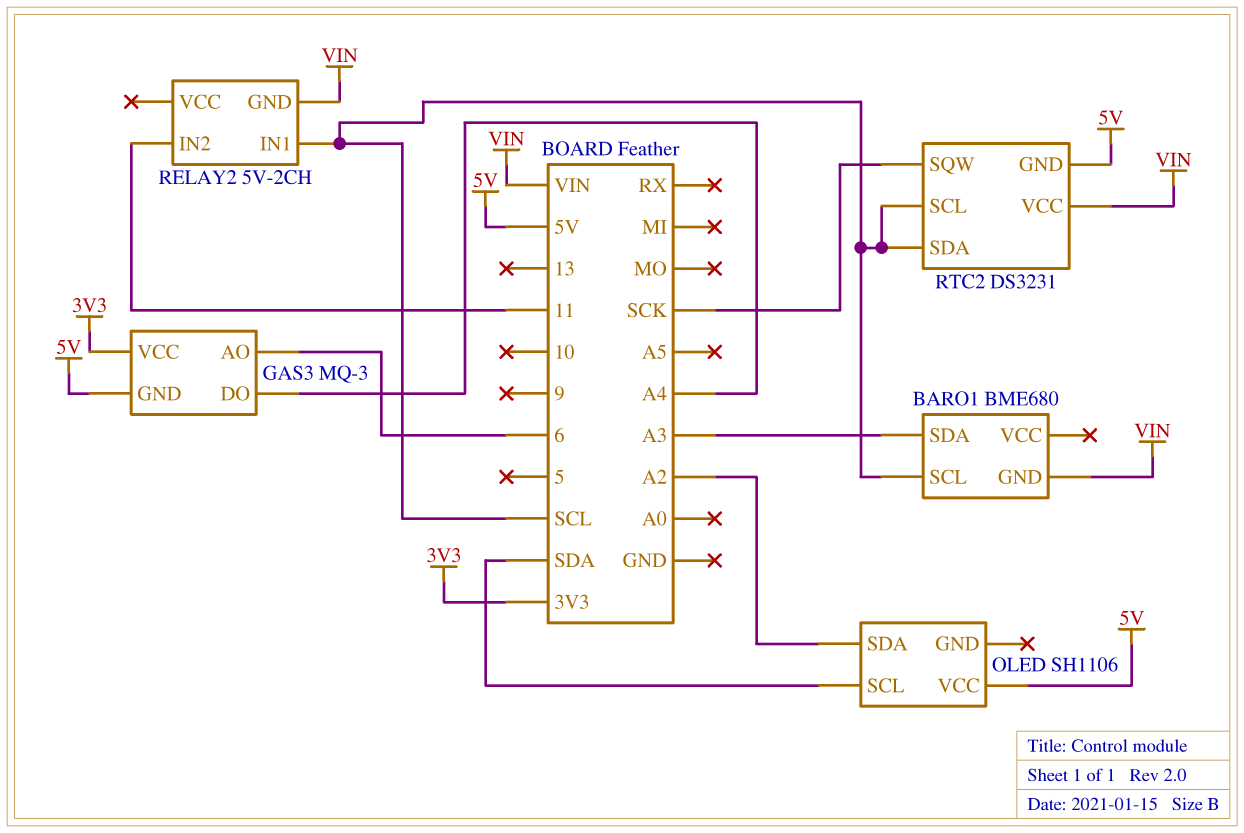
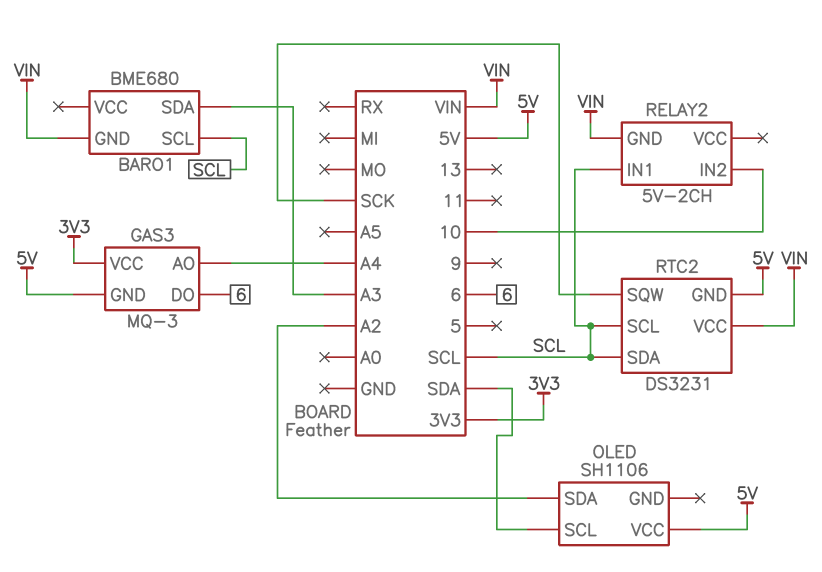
GAS3 pin AO: 6 -> A4
GAS3 pin DO: A4 -> 6
RELAY2 pin IN2: 11 -> 10

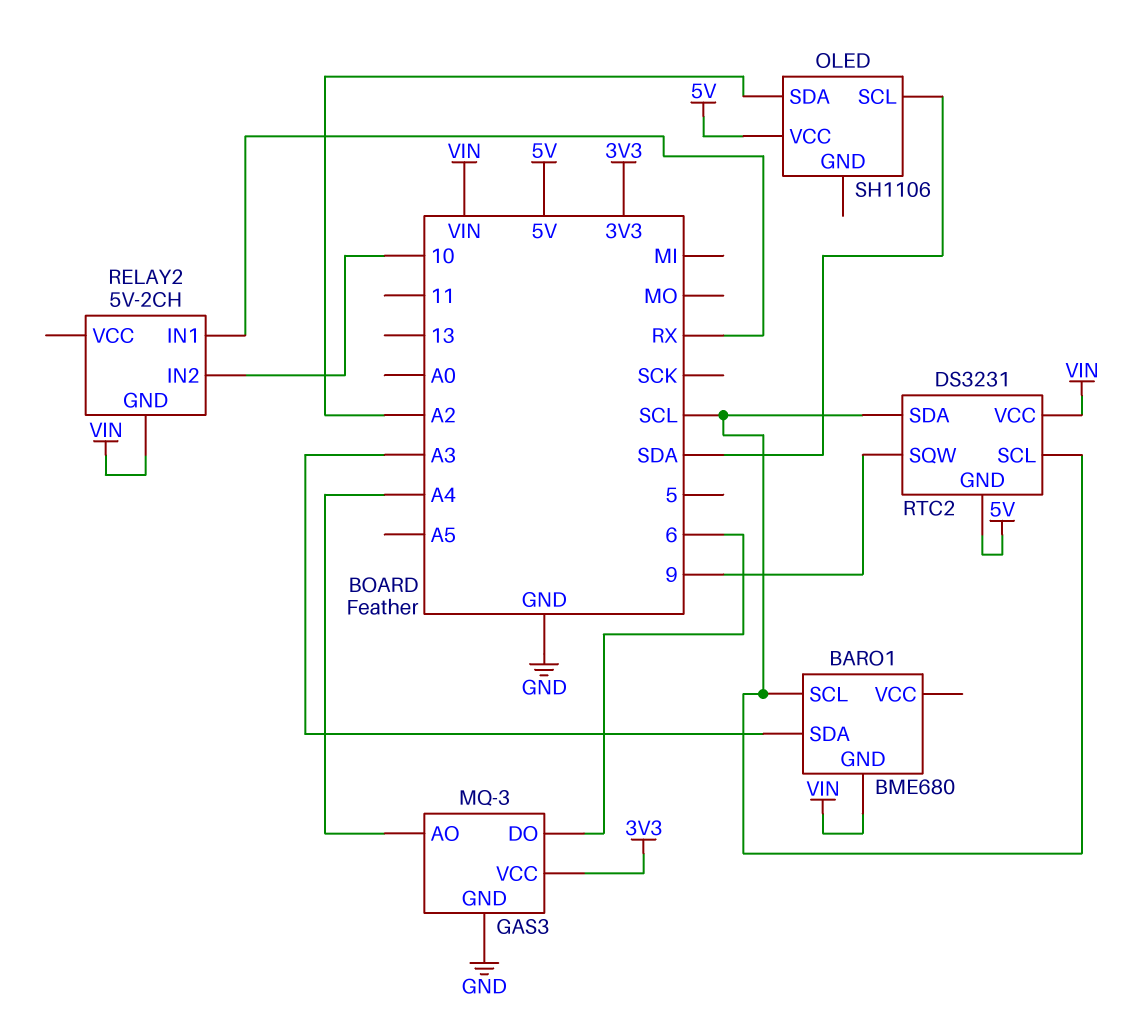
GAS3 pin GND: 5V -> GND
RELAY2 pin IN1: SCL -> RX
RTC2 pin SQW: SCK -> 9

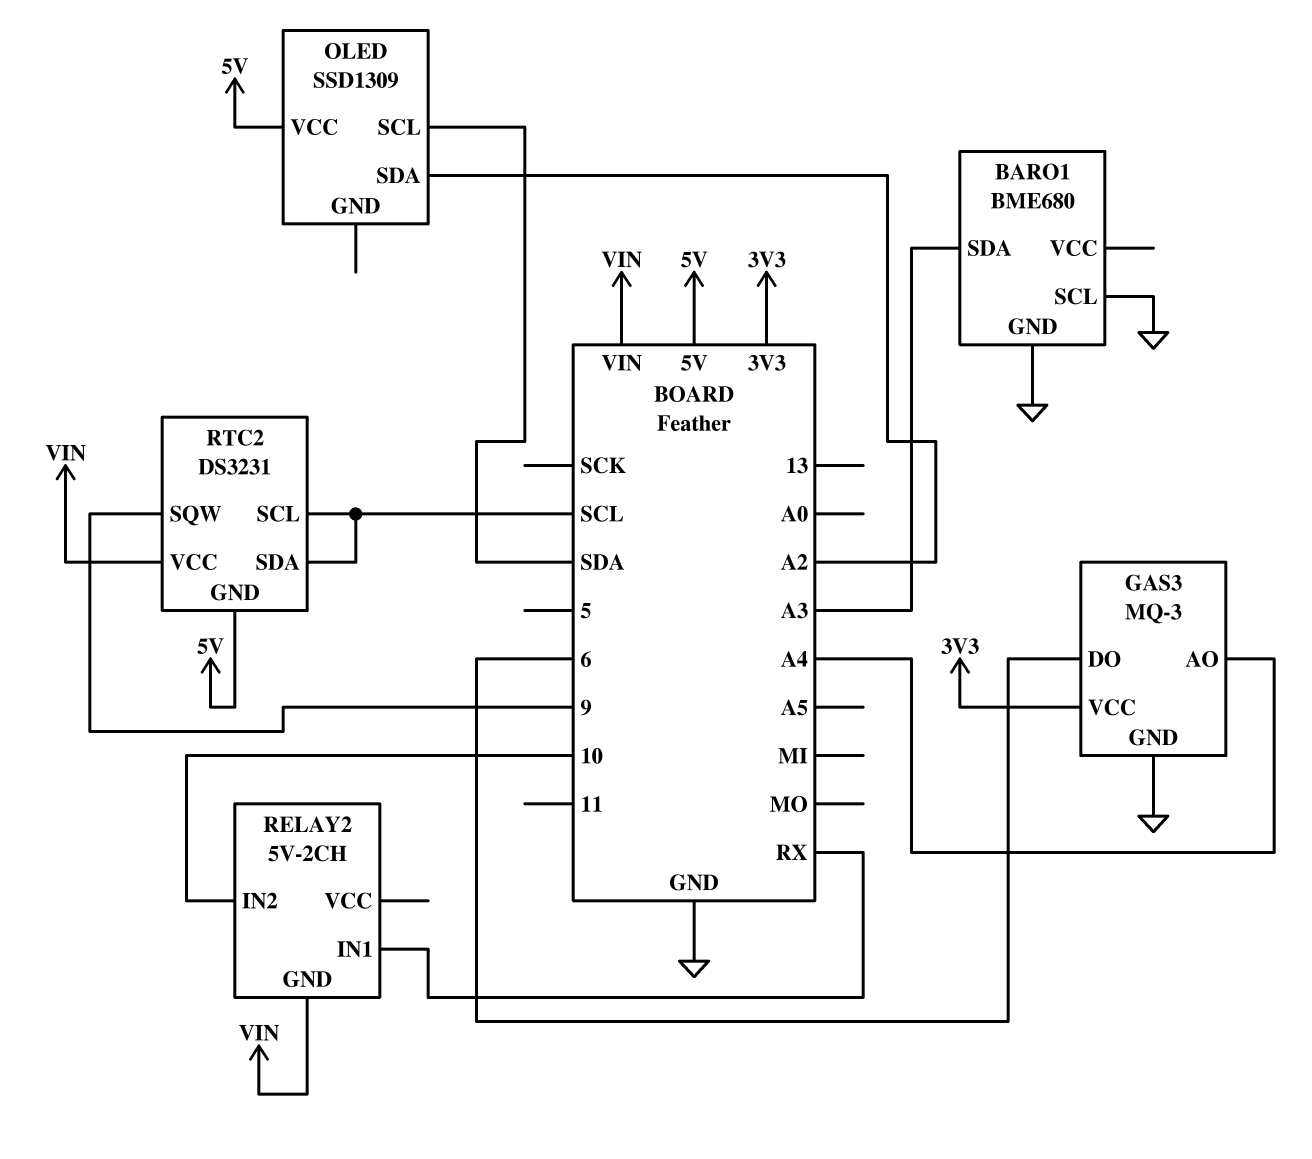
BARO1 pin GND: VIN -> GND
BARO1 pin SCL: SCL -> GND
OLED: SH1106 -> SSD1309

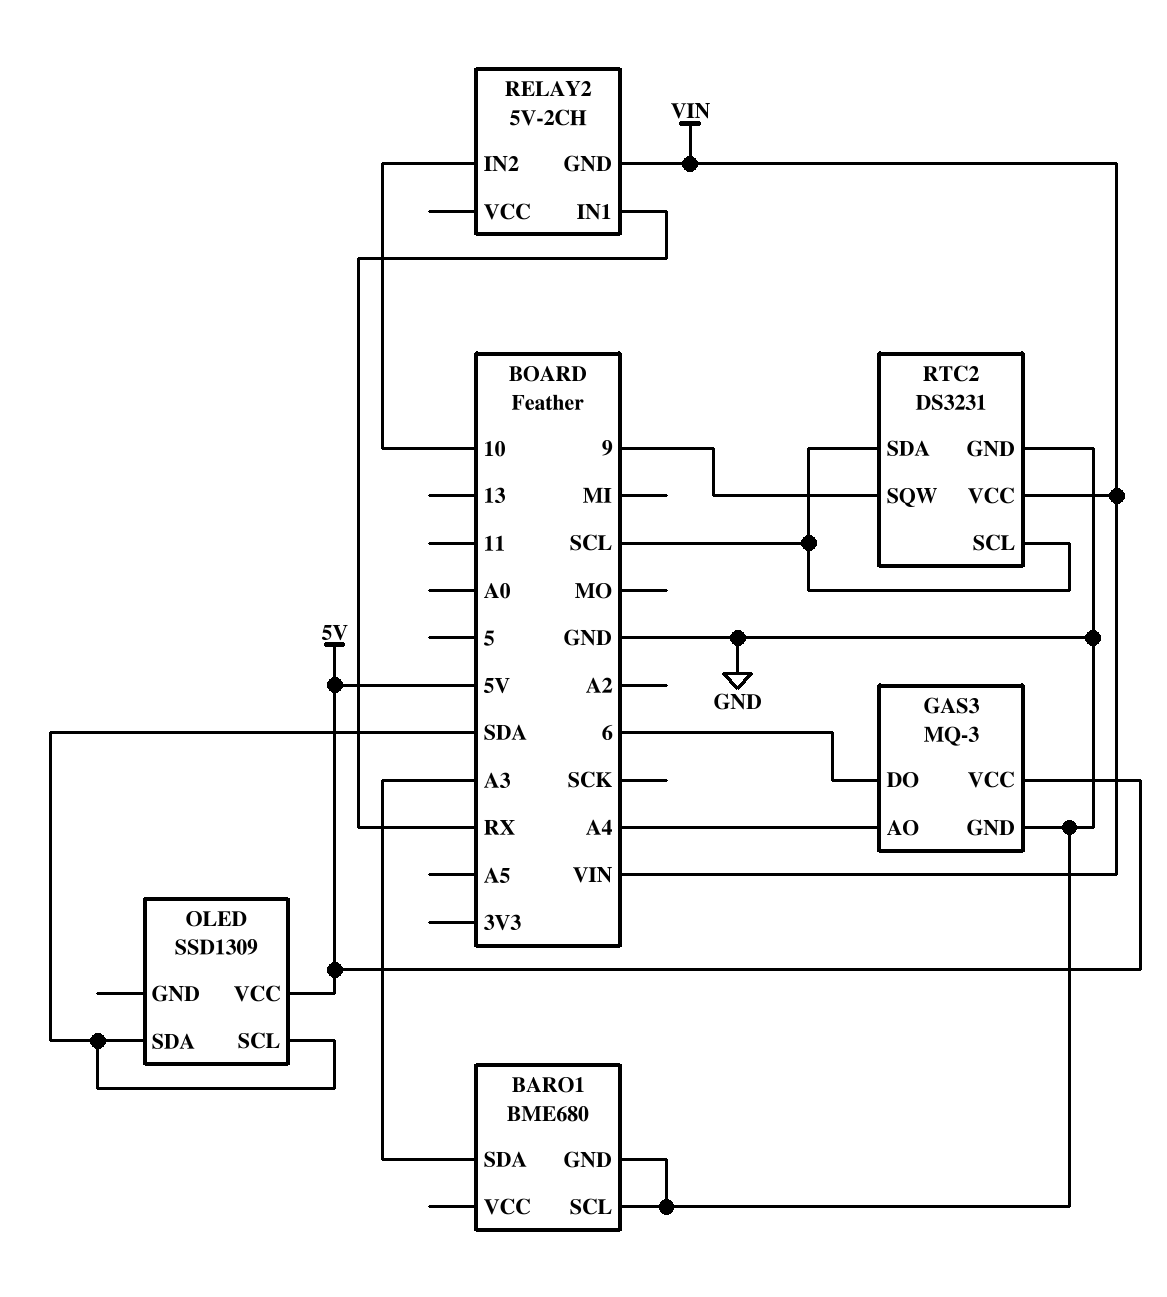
GAS3 pin VCC: 3V3 -> 5V
OLED pin SDA: A2 -> SDA
RTC2 pin GND: 5V -> GND

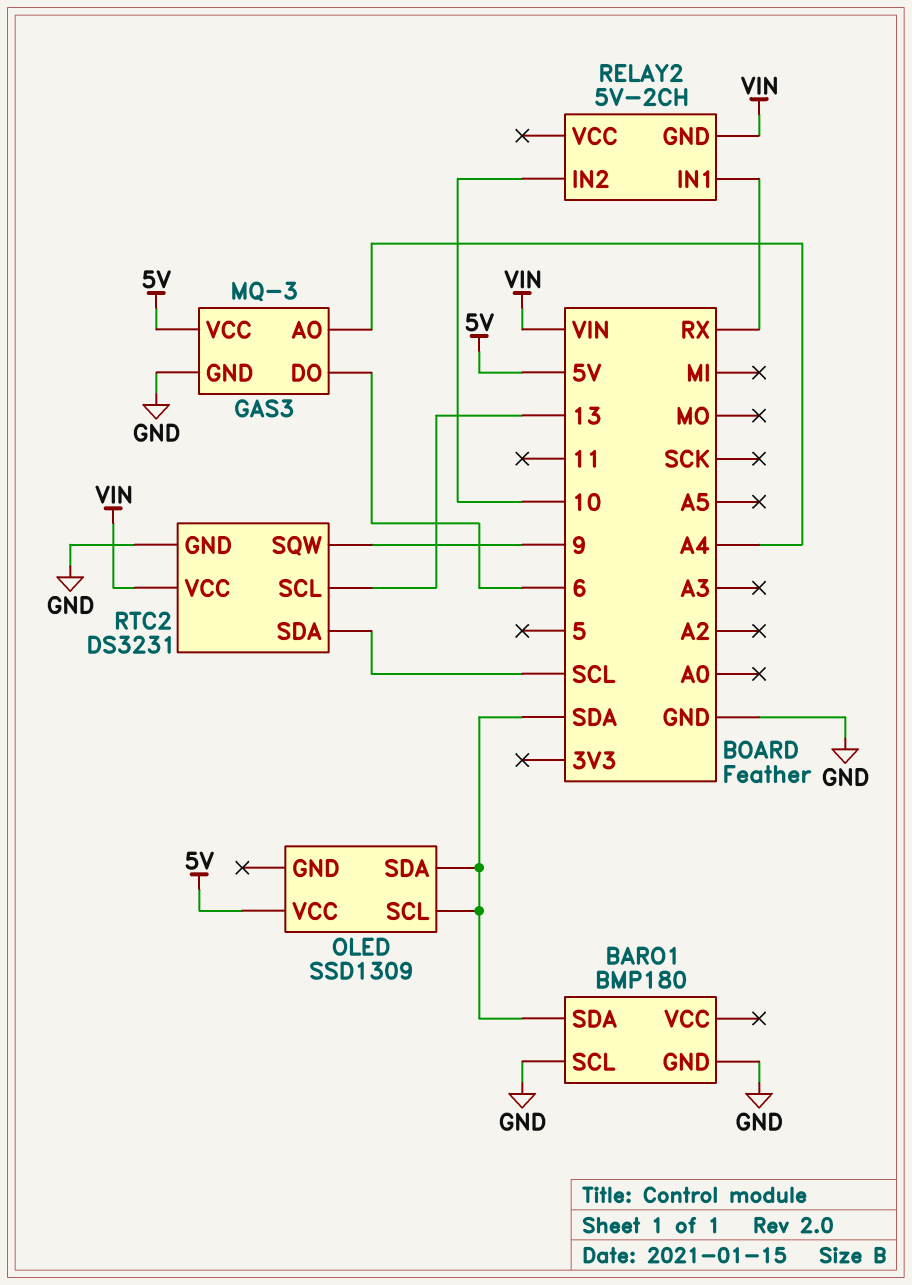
BARO1: BME680 -> BMP180
BARO1 pin SDA: A3 -> SDA
RTC2 pin SCL: SCL -> 13

